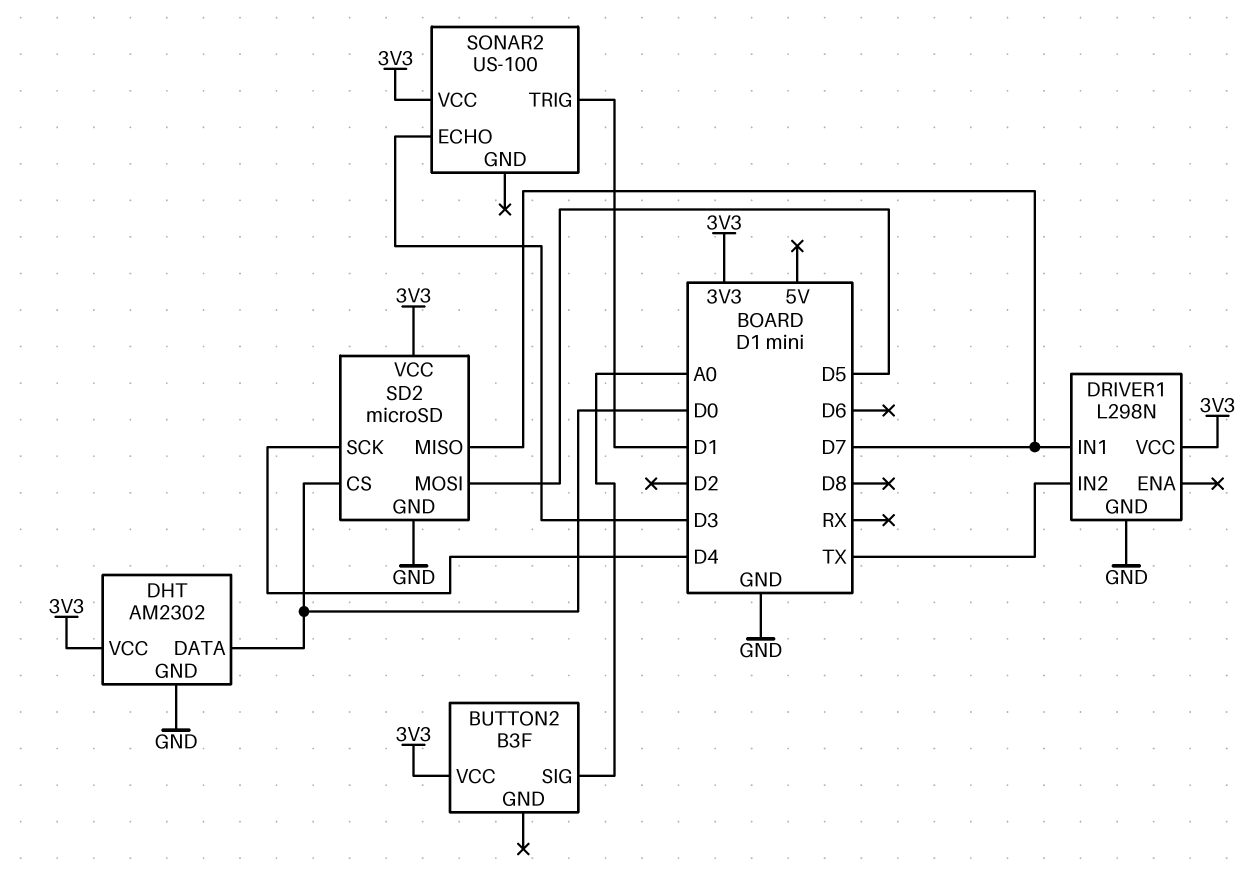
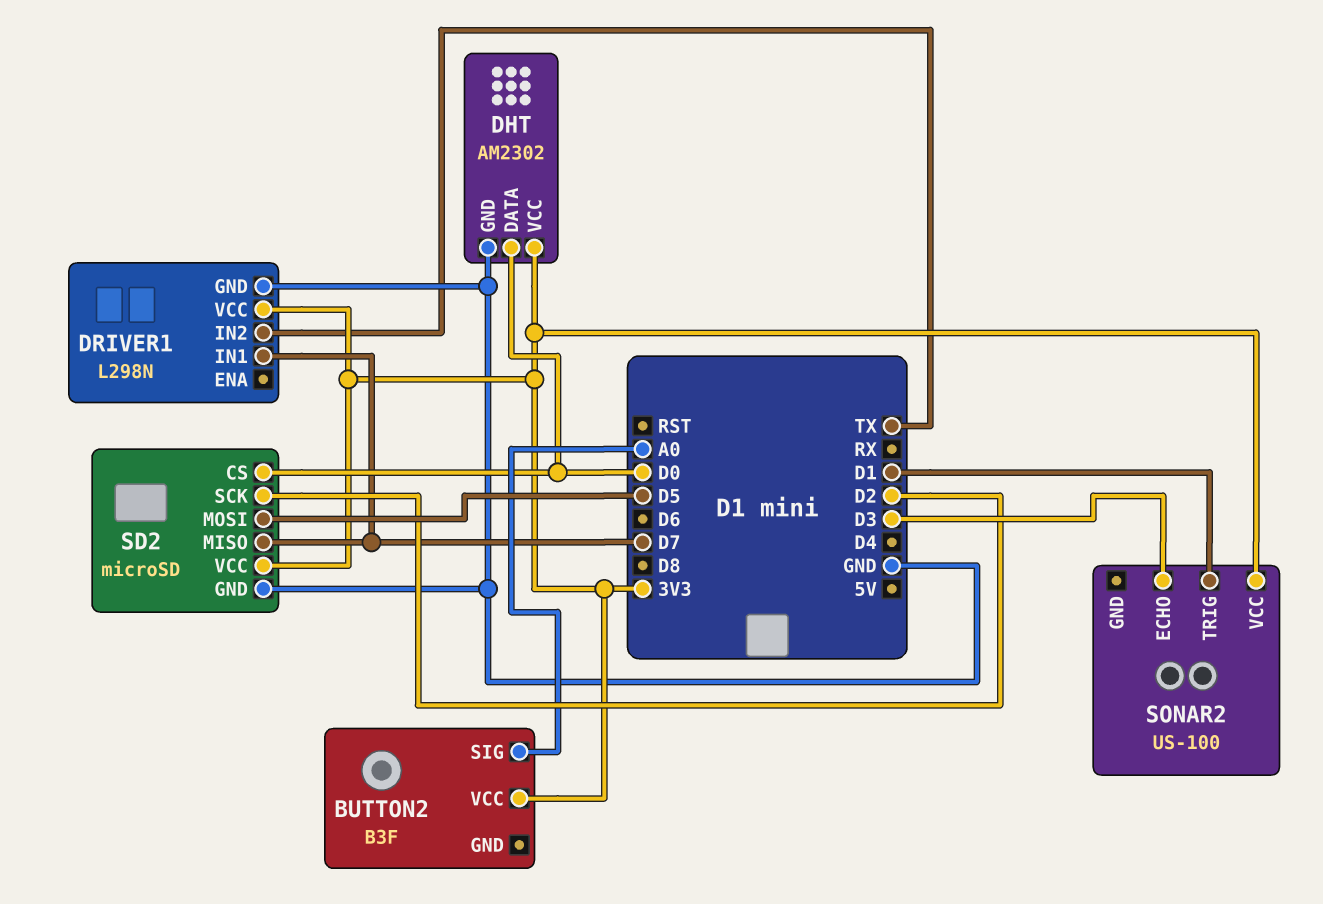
SD2 pin SCK: D4 -> D2

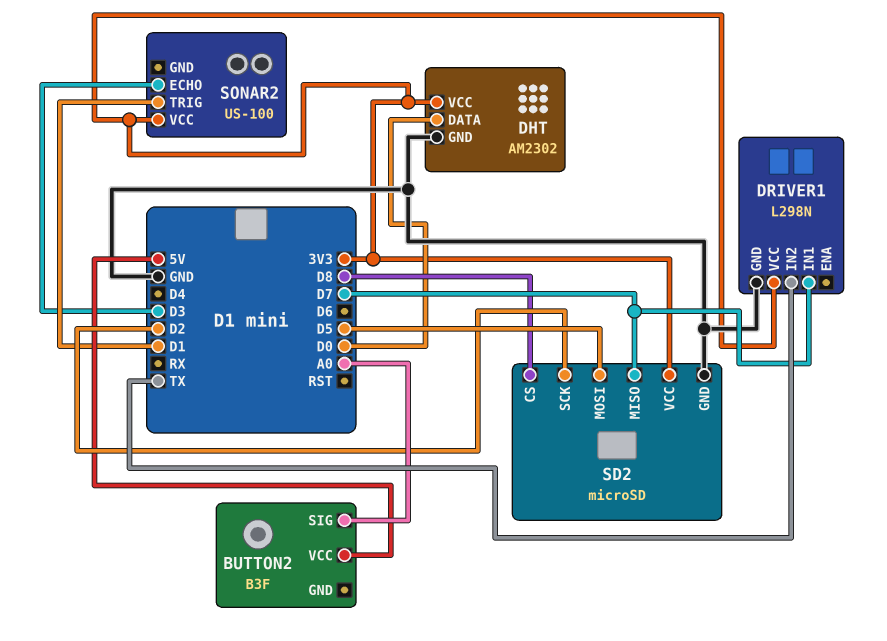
BUTTON2 pin VCC: 3V3 -> 5V
SD2 pin CS: D0 -> D8

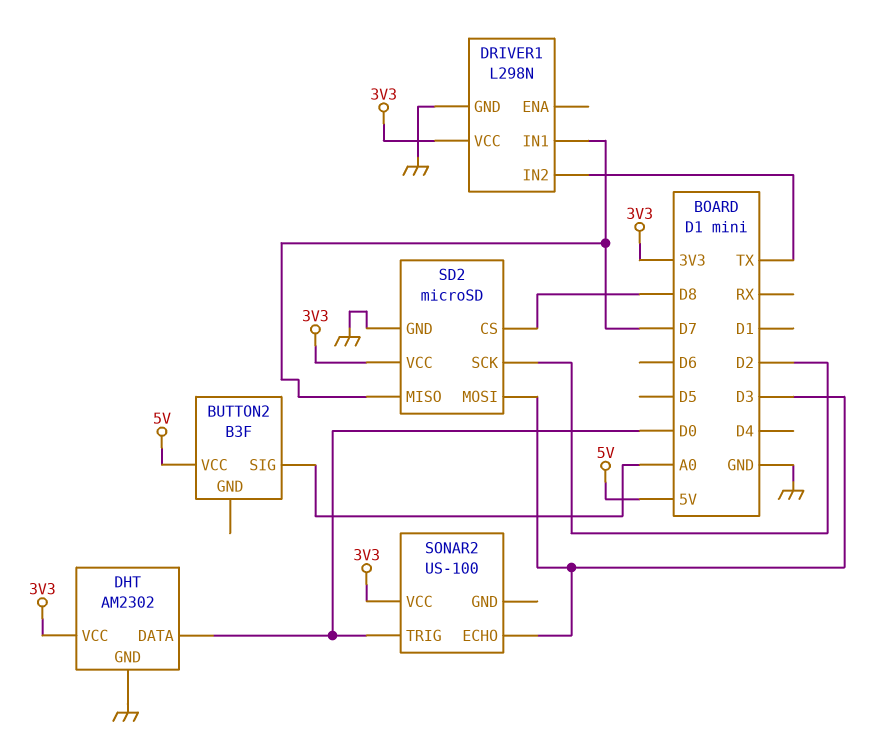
SD2 pin MOSI: D5 -> D3
SONAR2 pin TRIG: D1 -> D0

